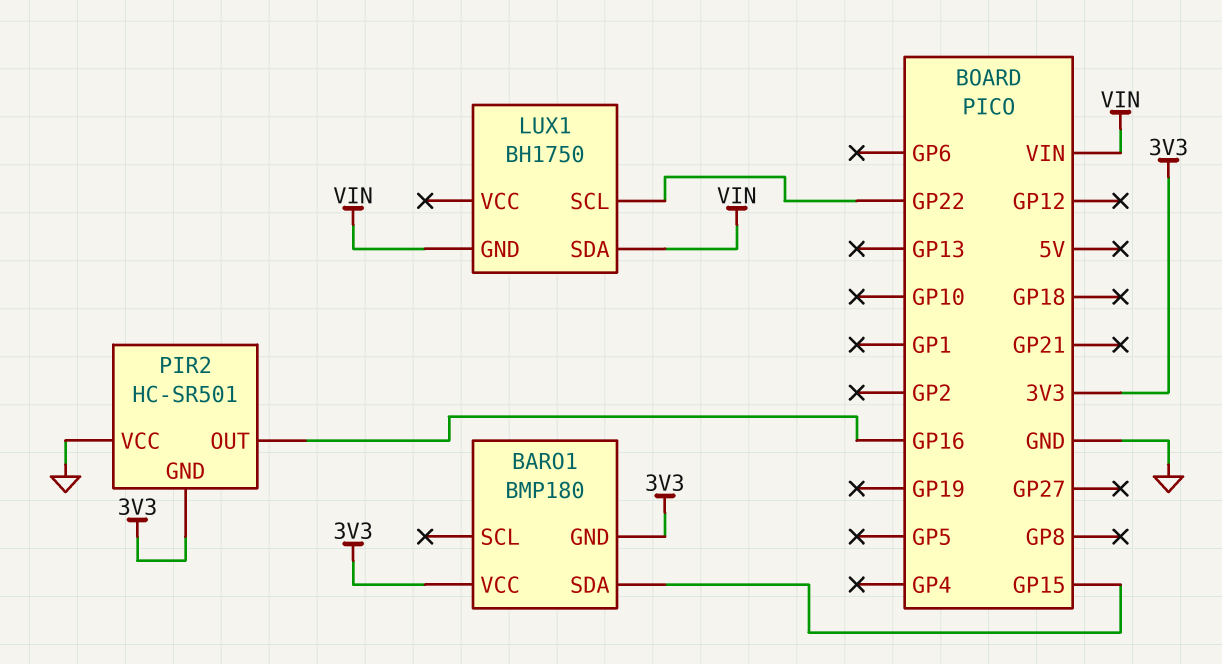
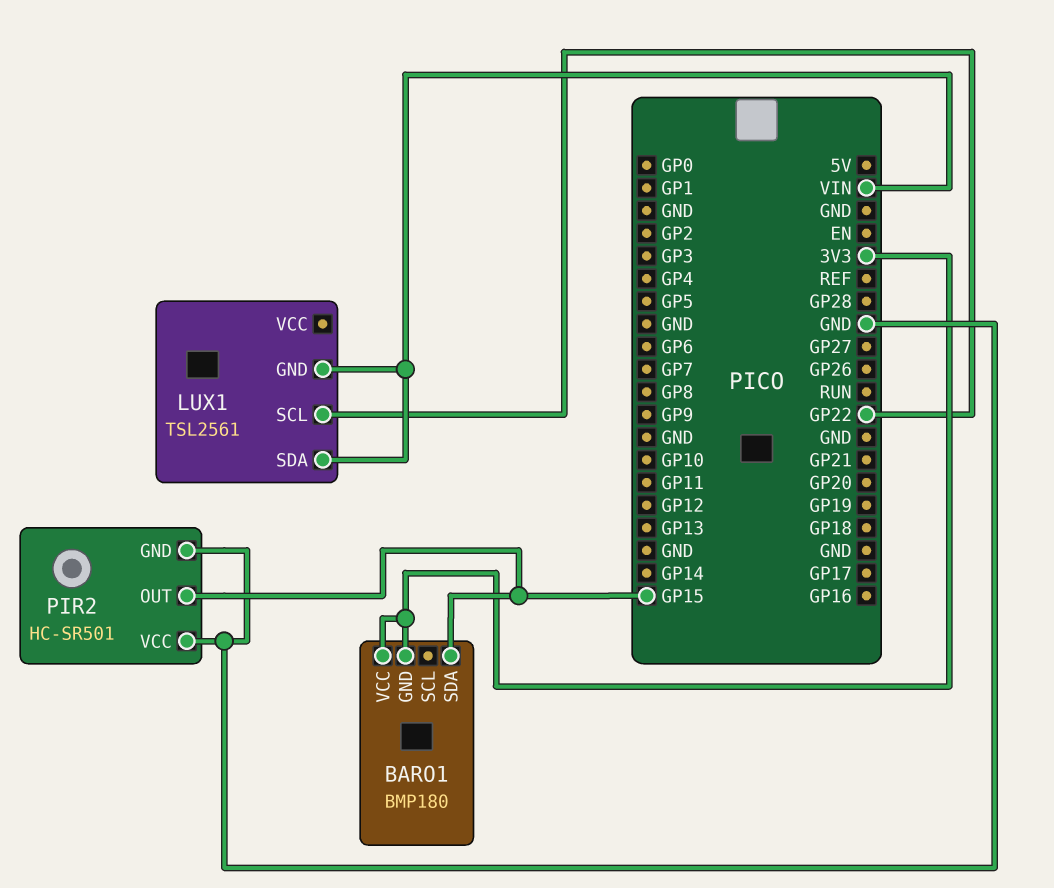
LUX1: BH1750 -> TSL2561
PIR2 pin GND: 3V3 -> GND
PIR2 pin OUT: GP16 -> GP15

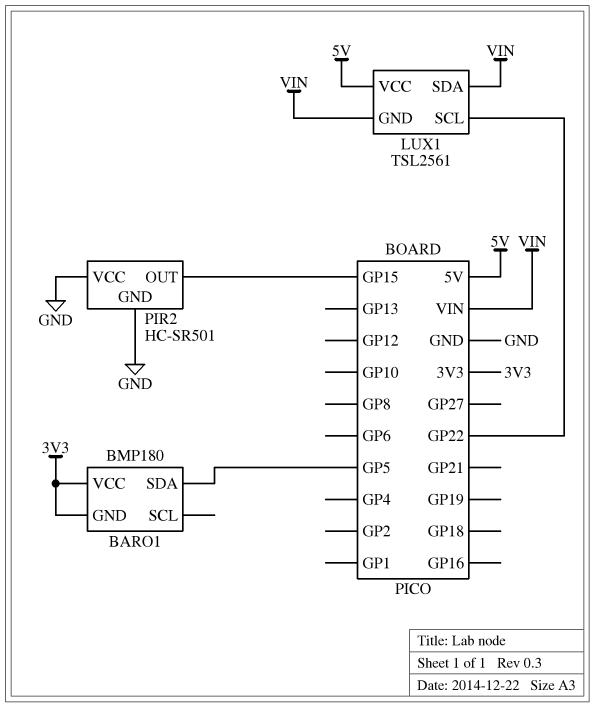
BARO1 pin SDA: GP15 -> GP5
LUX1 pin VCC: none -> 5V

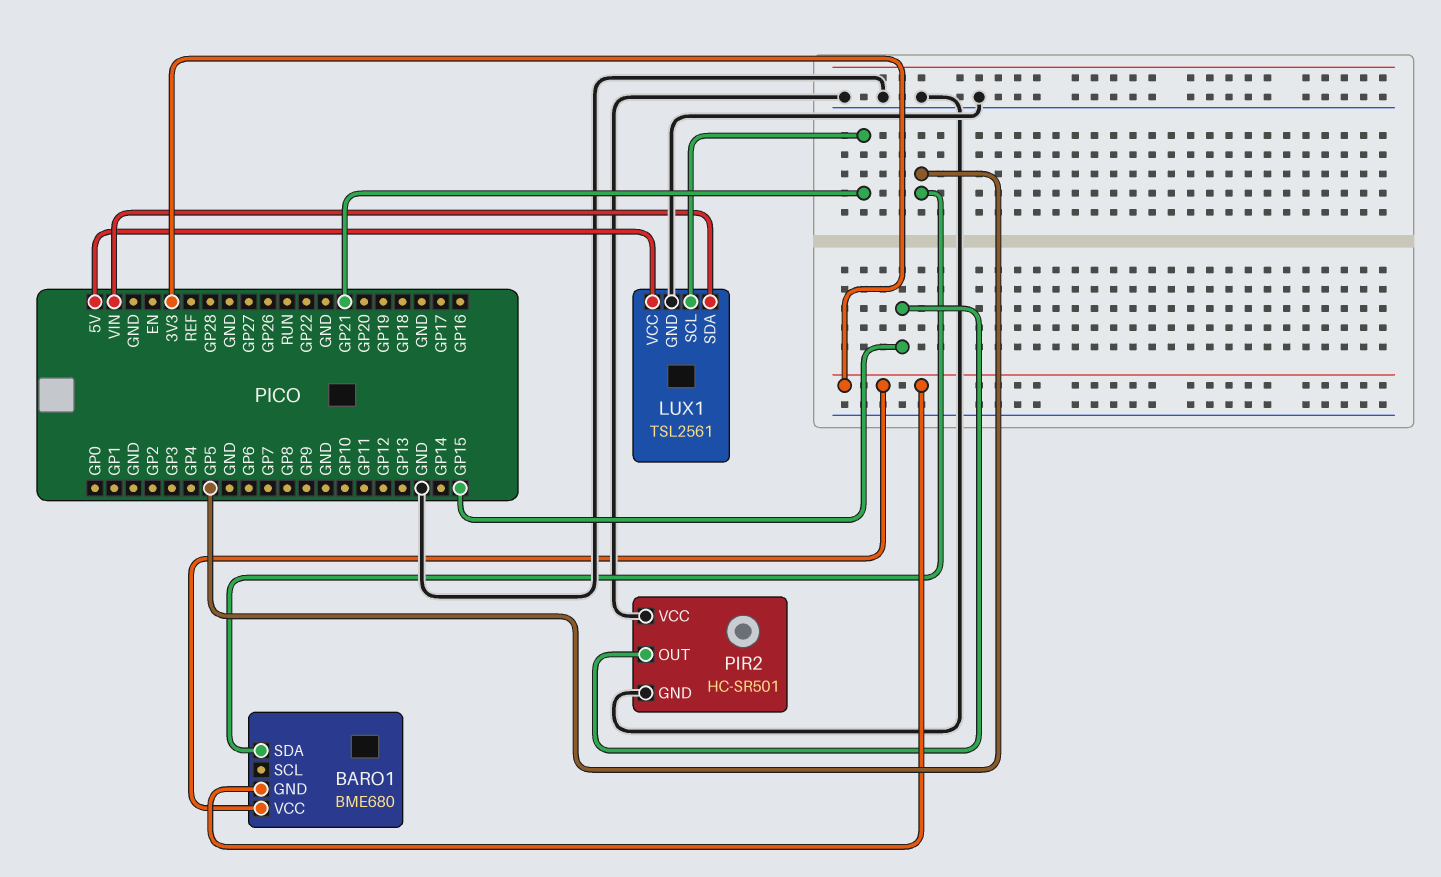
BARO1: BMP180 -> BME680
LUX1 pin GND: VIN -> GND
LUX1 pin SCL: GP22 -> GP21

